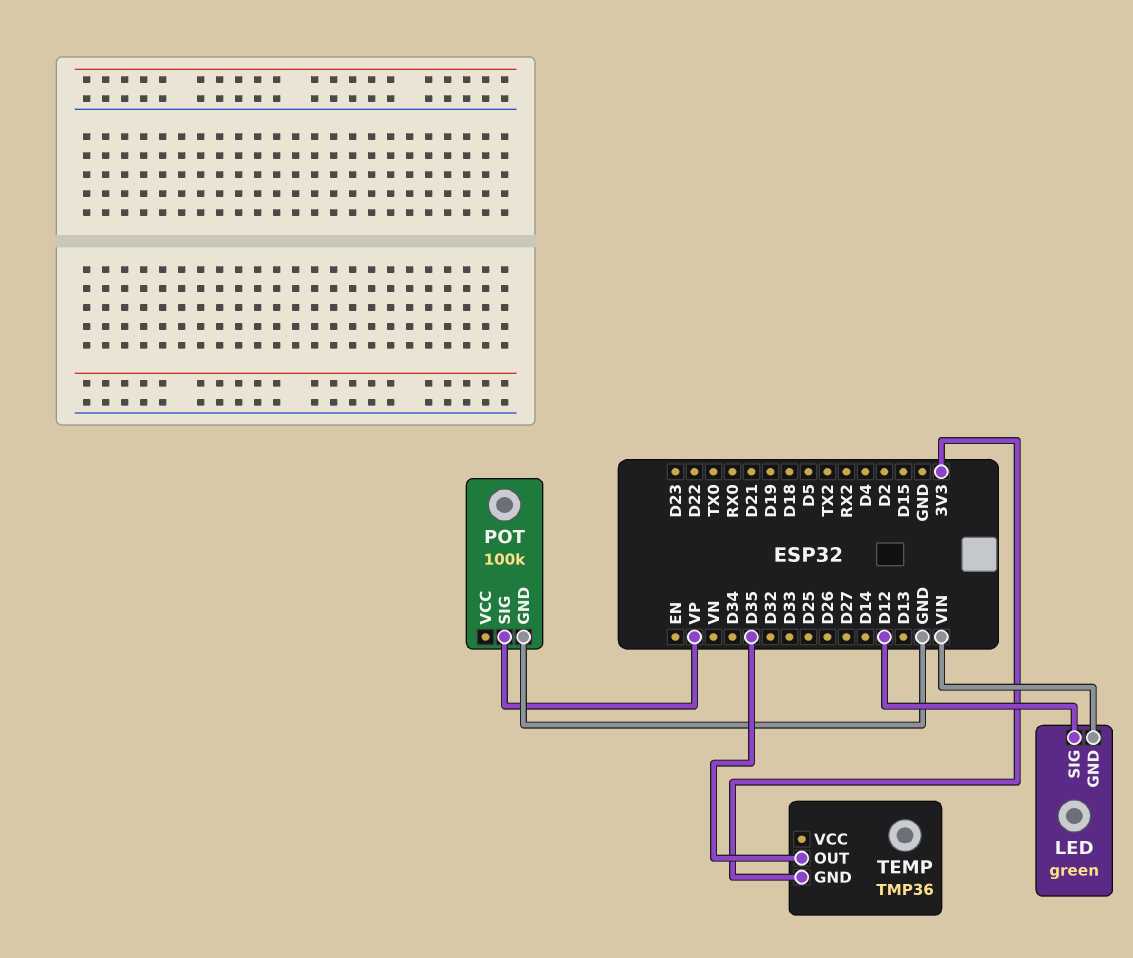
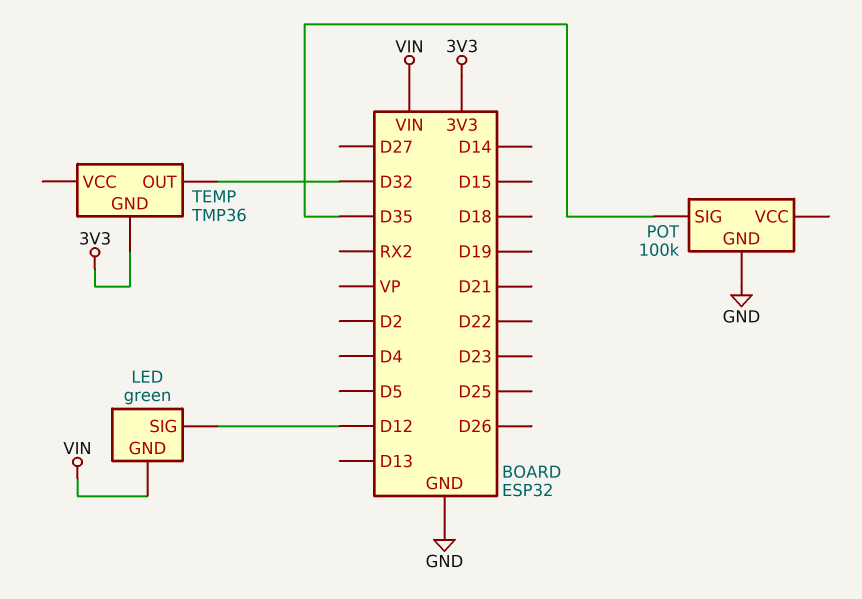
POT pin SIG: VP -> D35
TEMP pin OUT: D35 -> D32

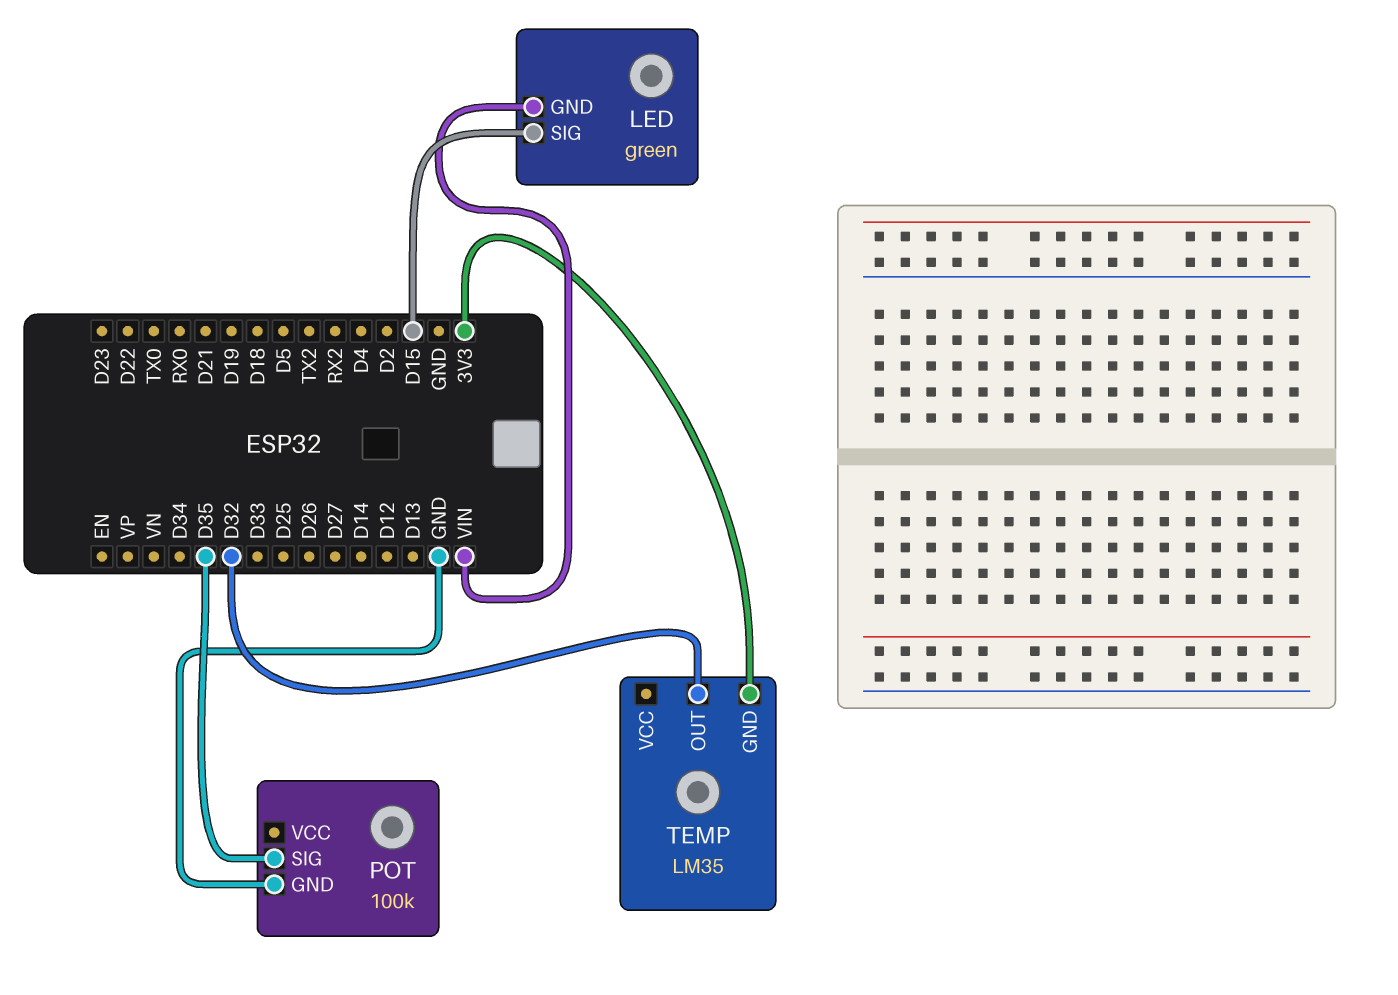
LED pin SIG: D12 -> D15
TEMP: TMP36 -> LM35

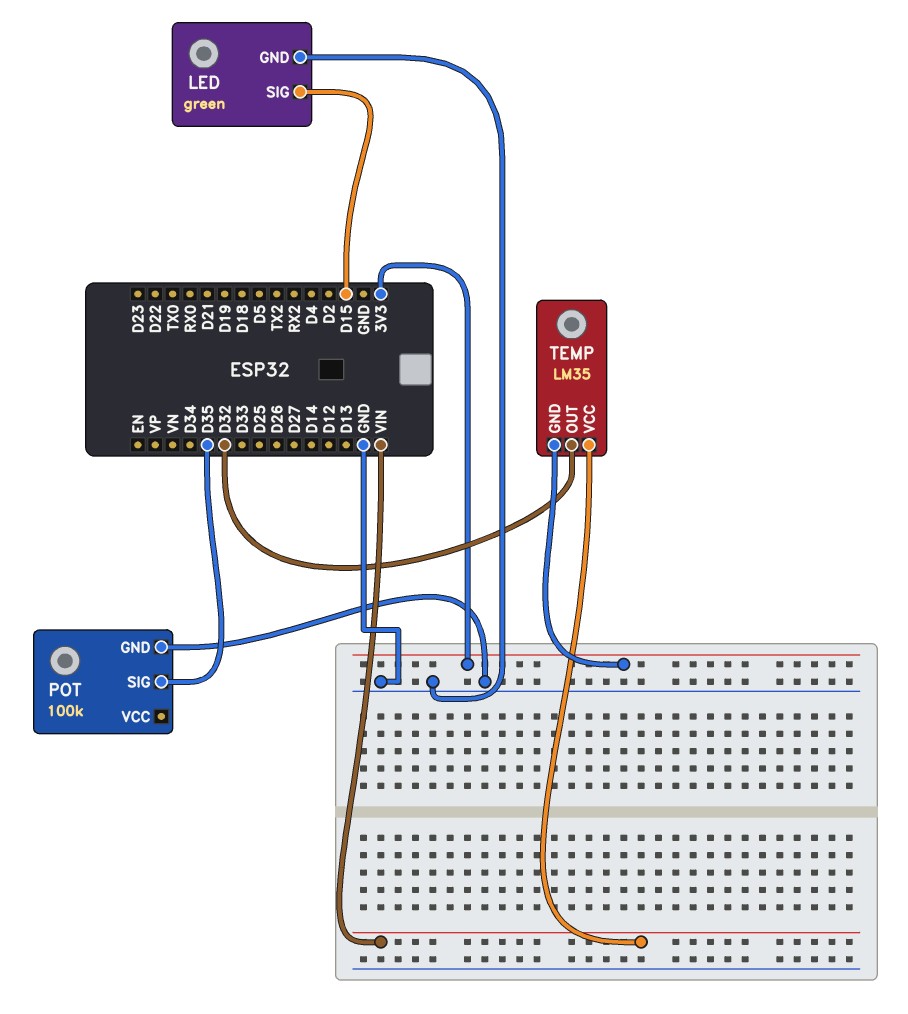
LED pin GND: VIN -> GND
TEMP pin VCC: none -> VIN

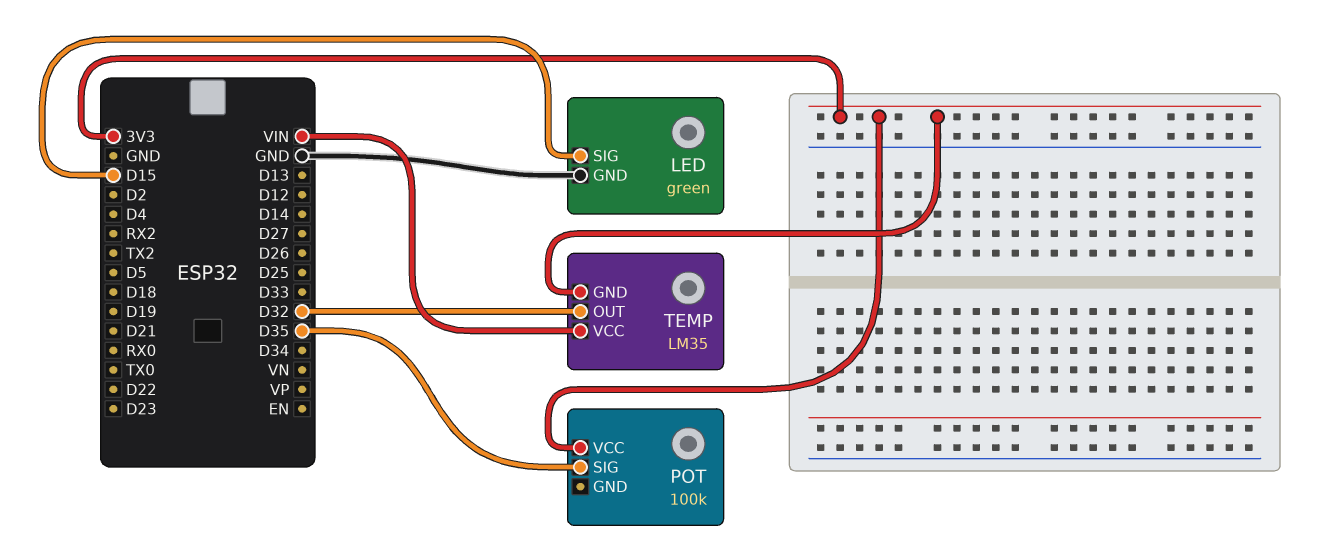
POT pin GND: GND -> none
POT pin VCC: none -> 3V3

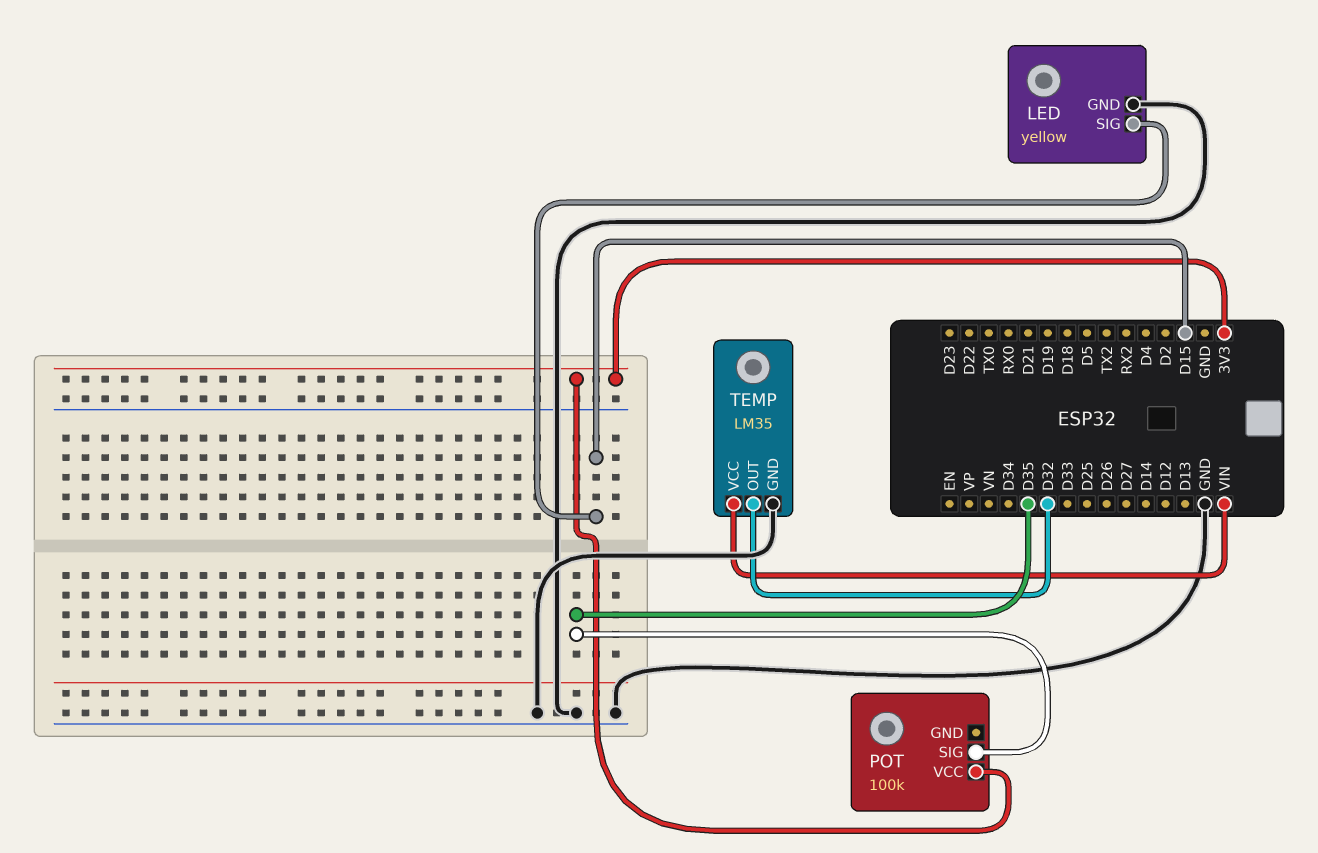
LED: green -> yellow
TEMP pin GND: 3V3 -> GND

